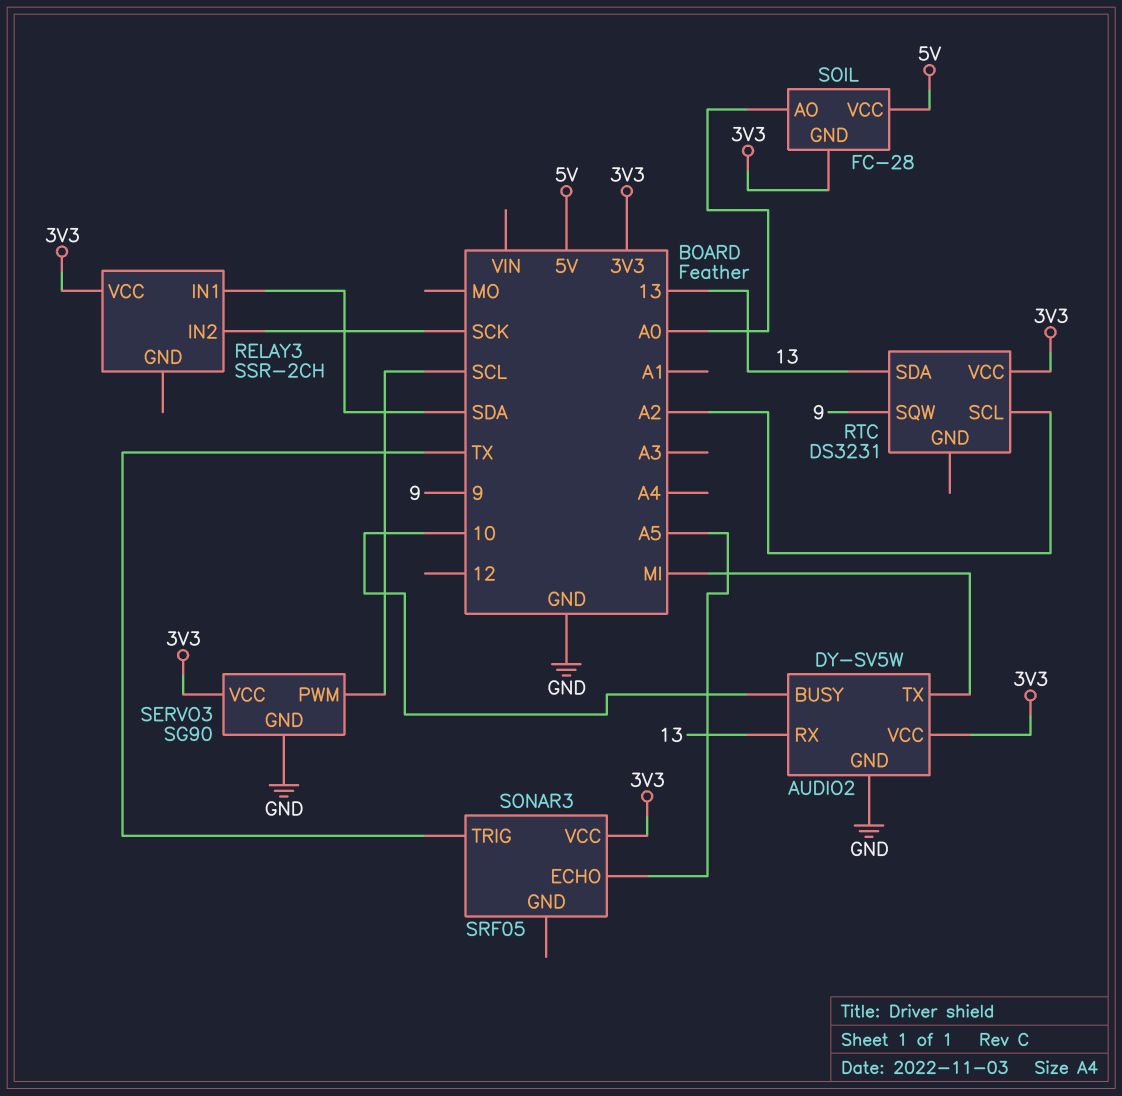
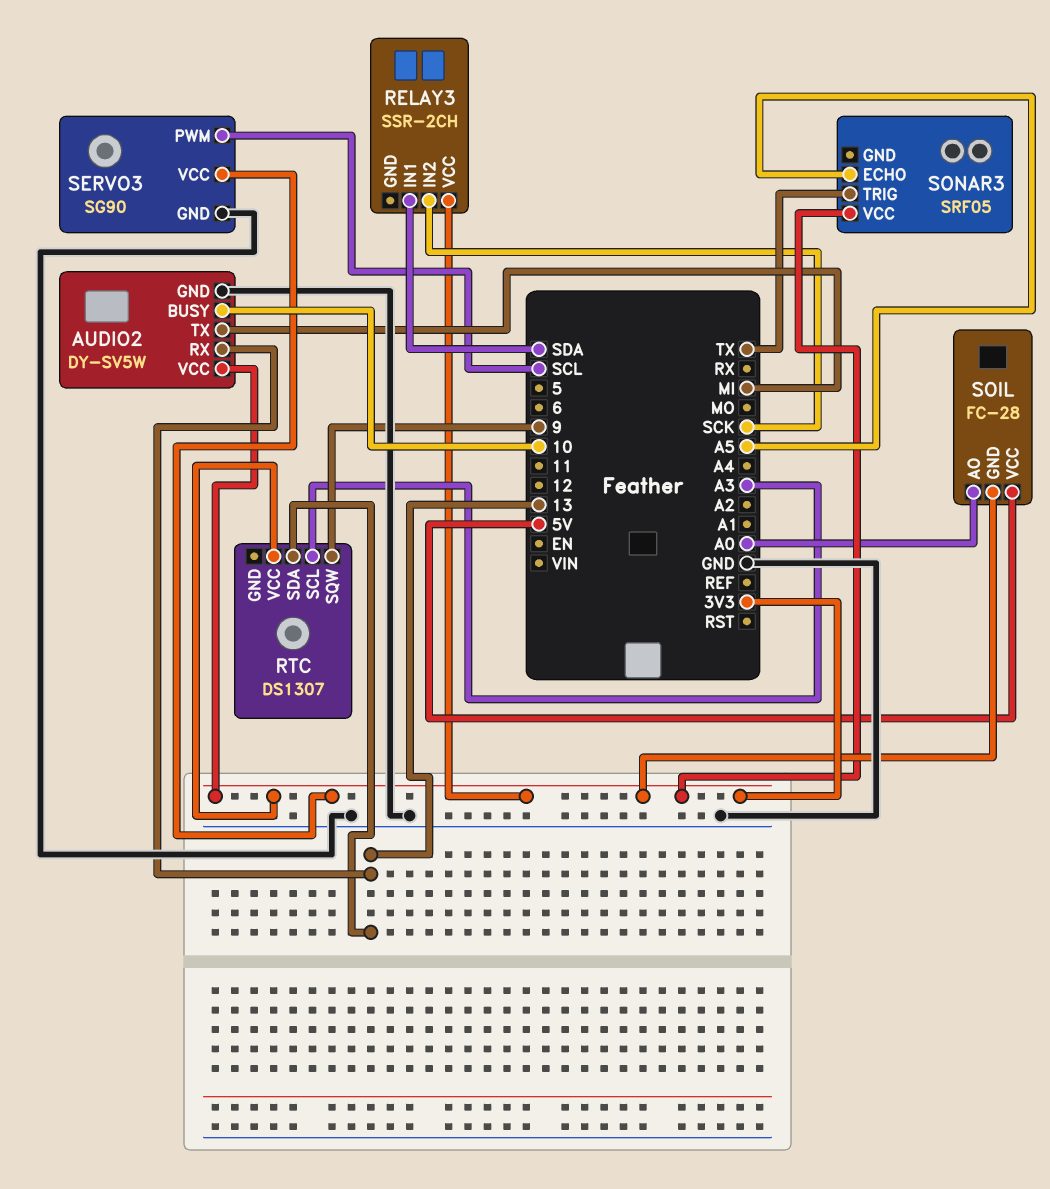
RTC: DS3231 -> DS1307
RTC pin SCL: A2 -> A3

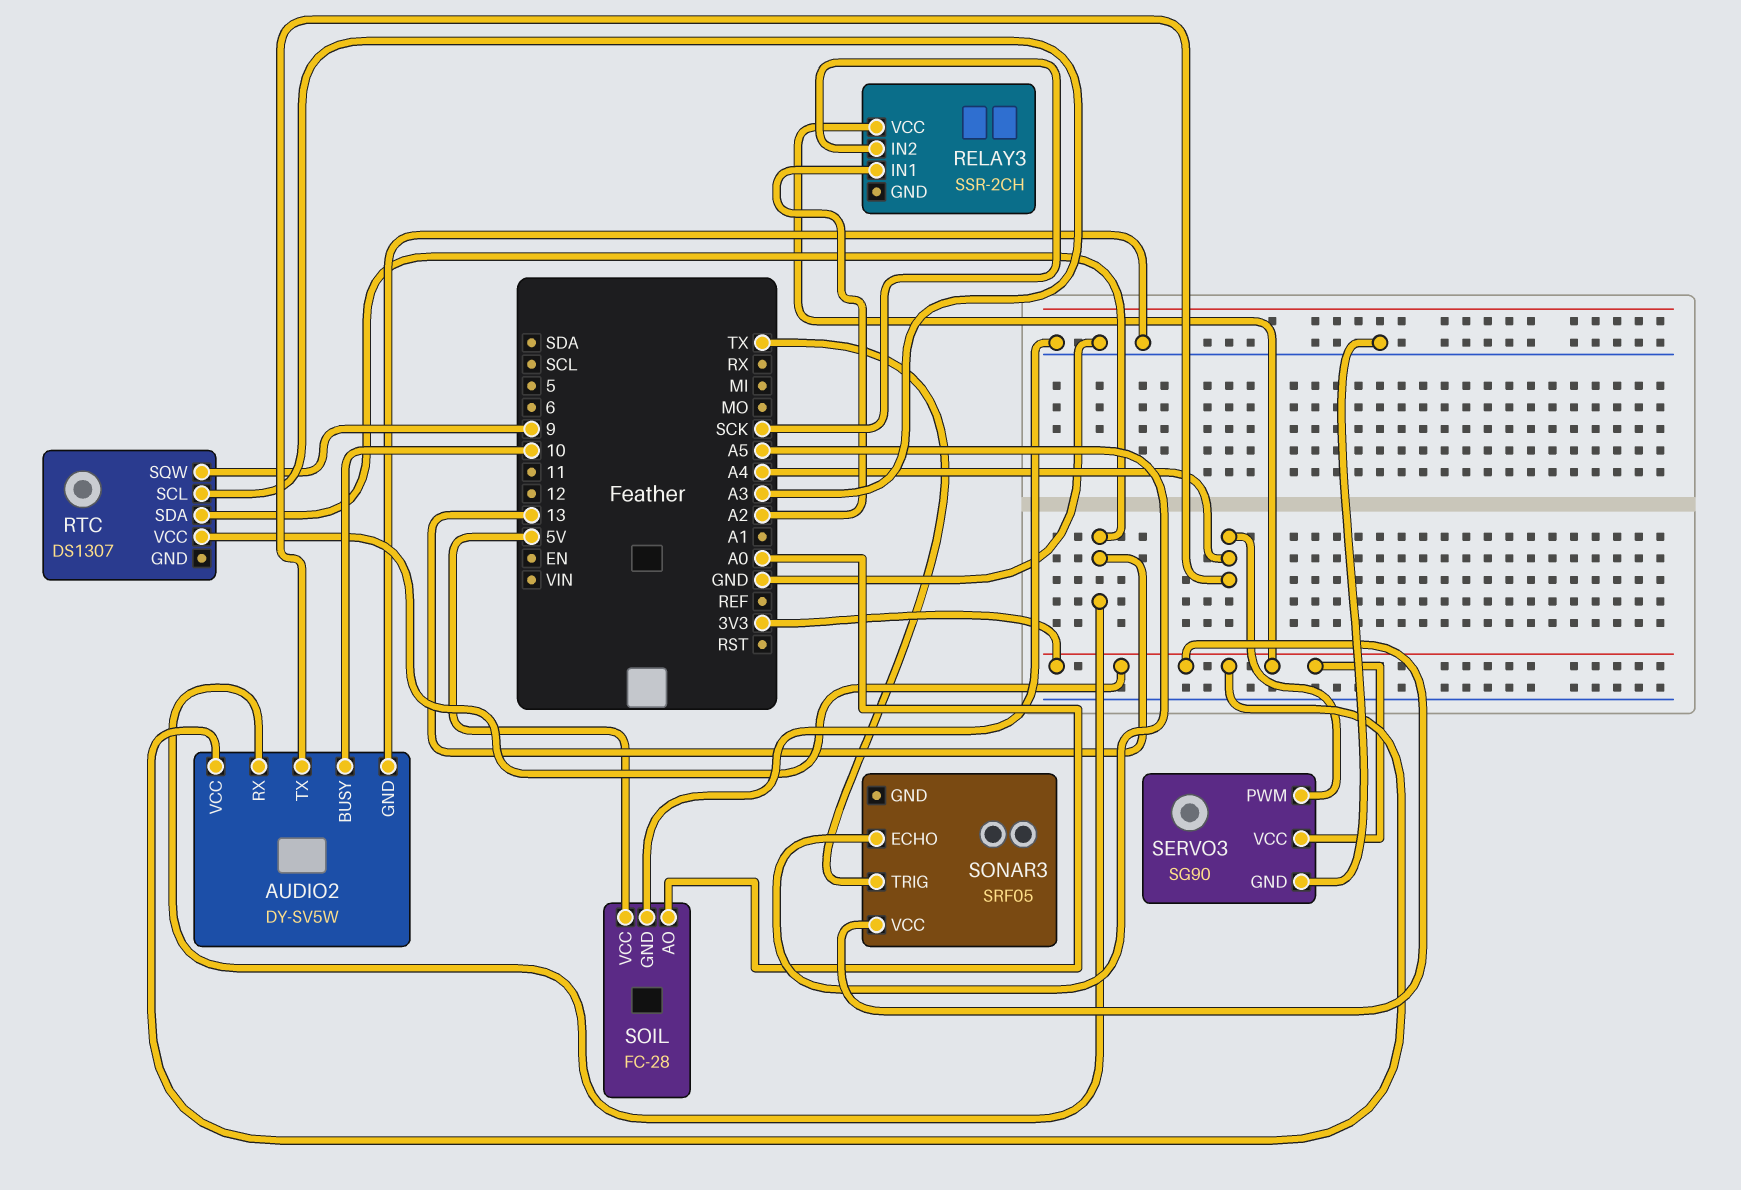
AUDIO2 pin TX: MI -> A4
RELAY3 pin IN1: SDA -> A2
SERVO3 pin PWM: SCL -> A4
SOIL pin GND: 3V3 -> GND

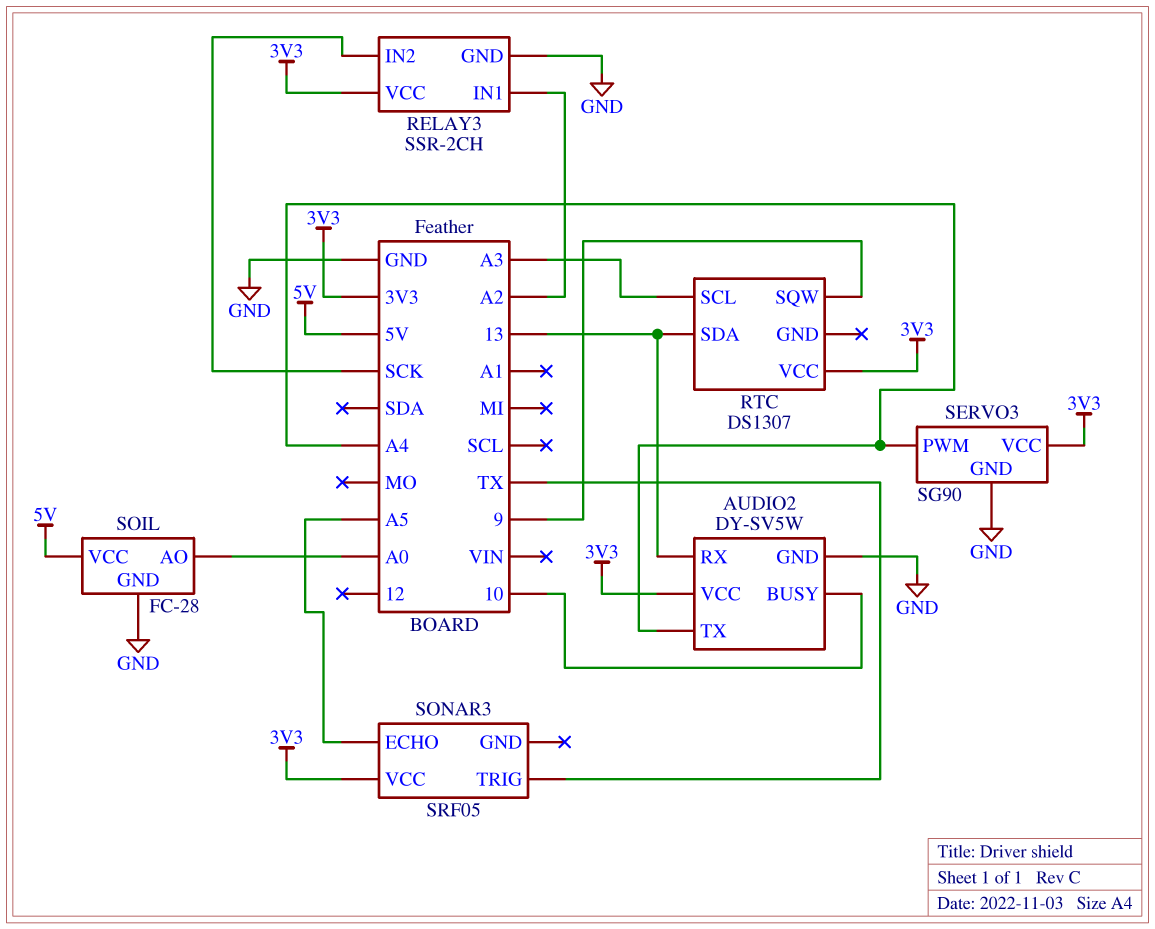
RELAY3 pin GND: none -> GND

